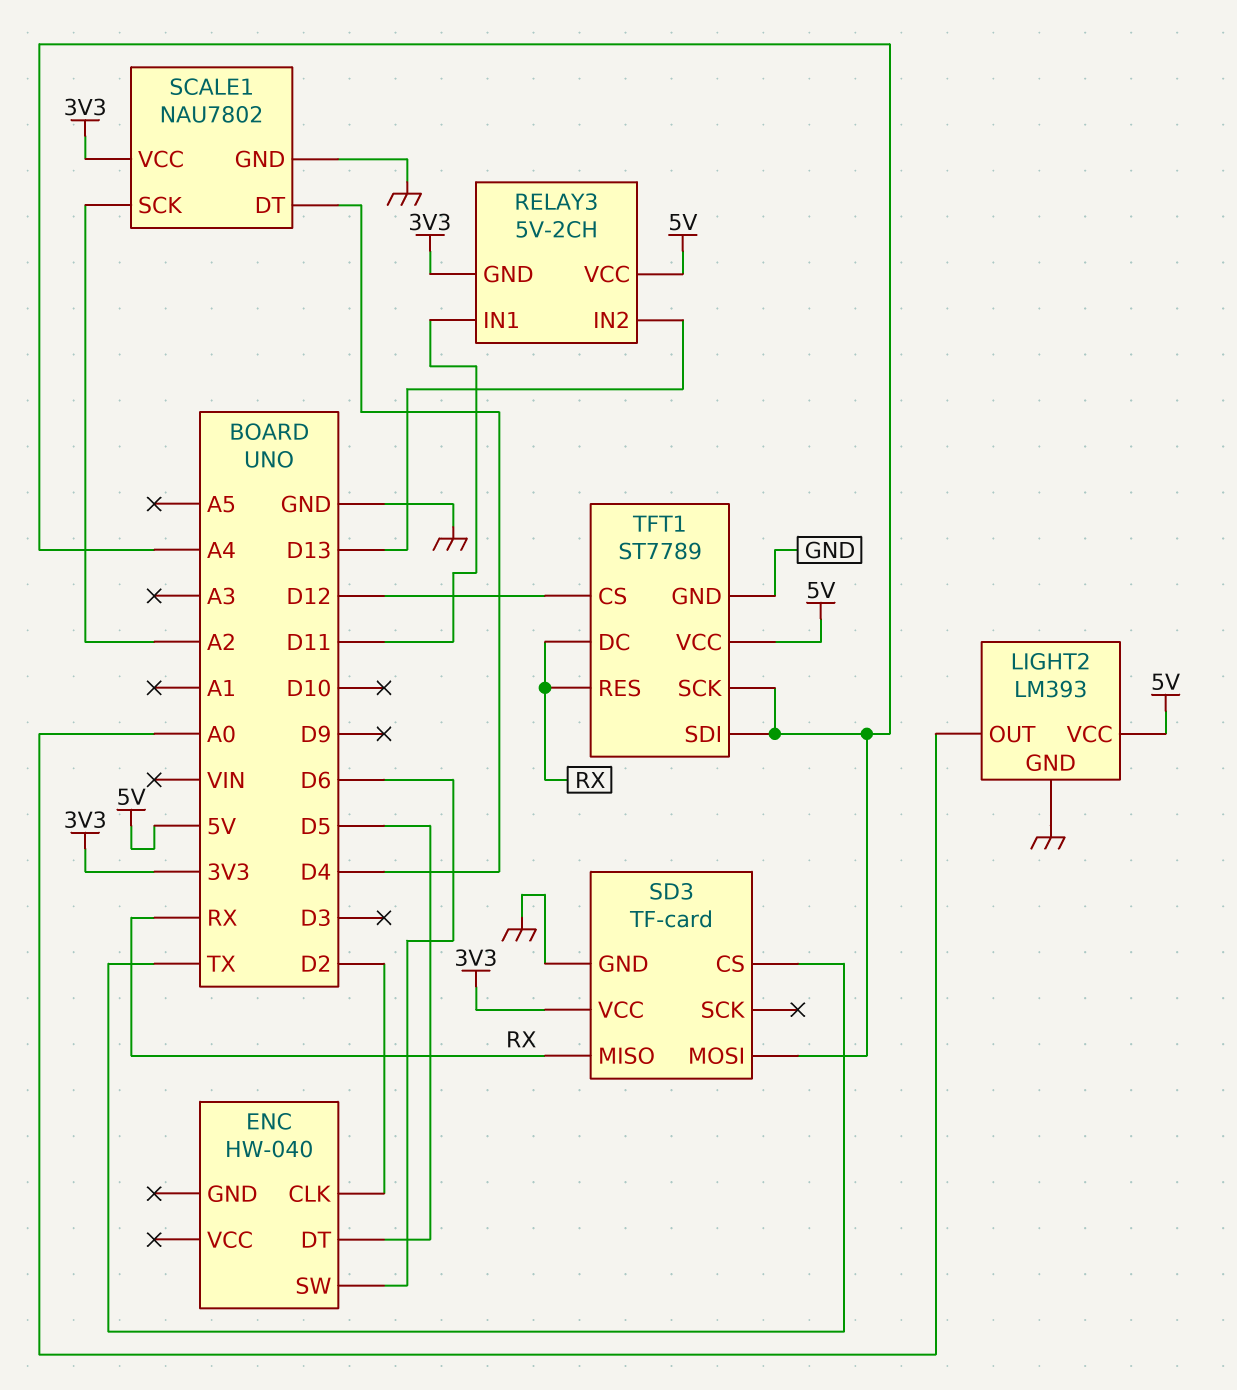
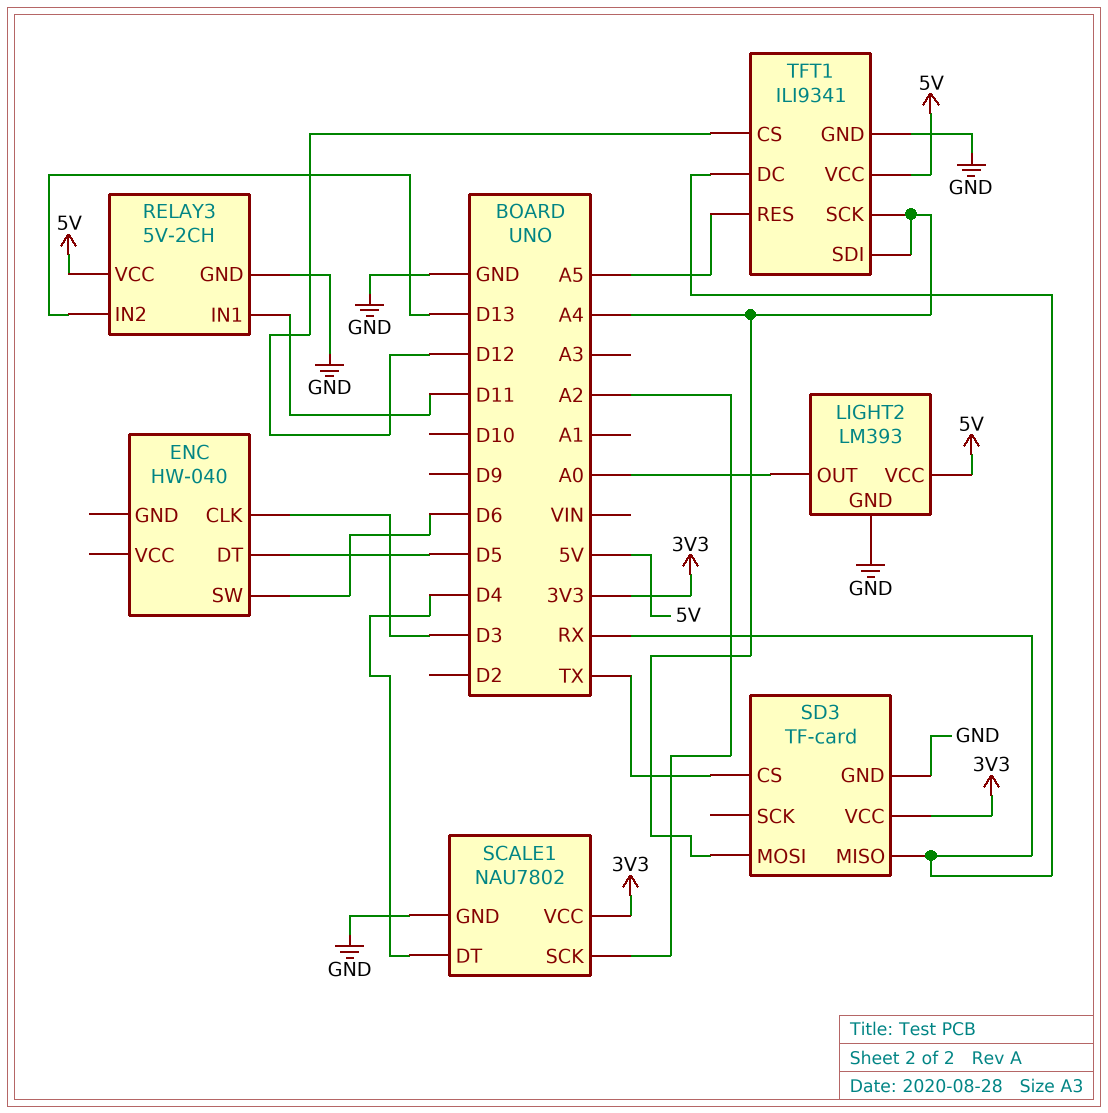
ENC pin CLK: D2 -> D3
RELAY3 pin GND: 3V3 -> GND
TFT1: ST7789 -> ILI9341
TFT1 pin RES: RX -> A5

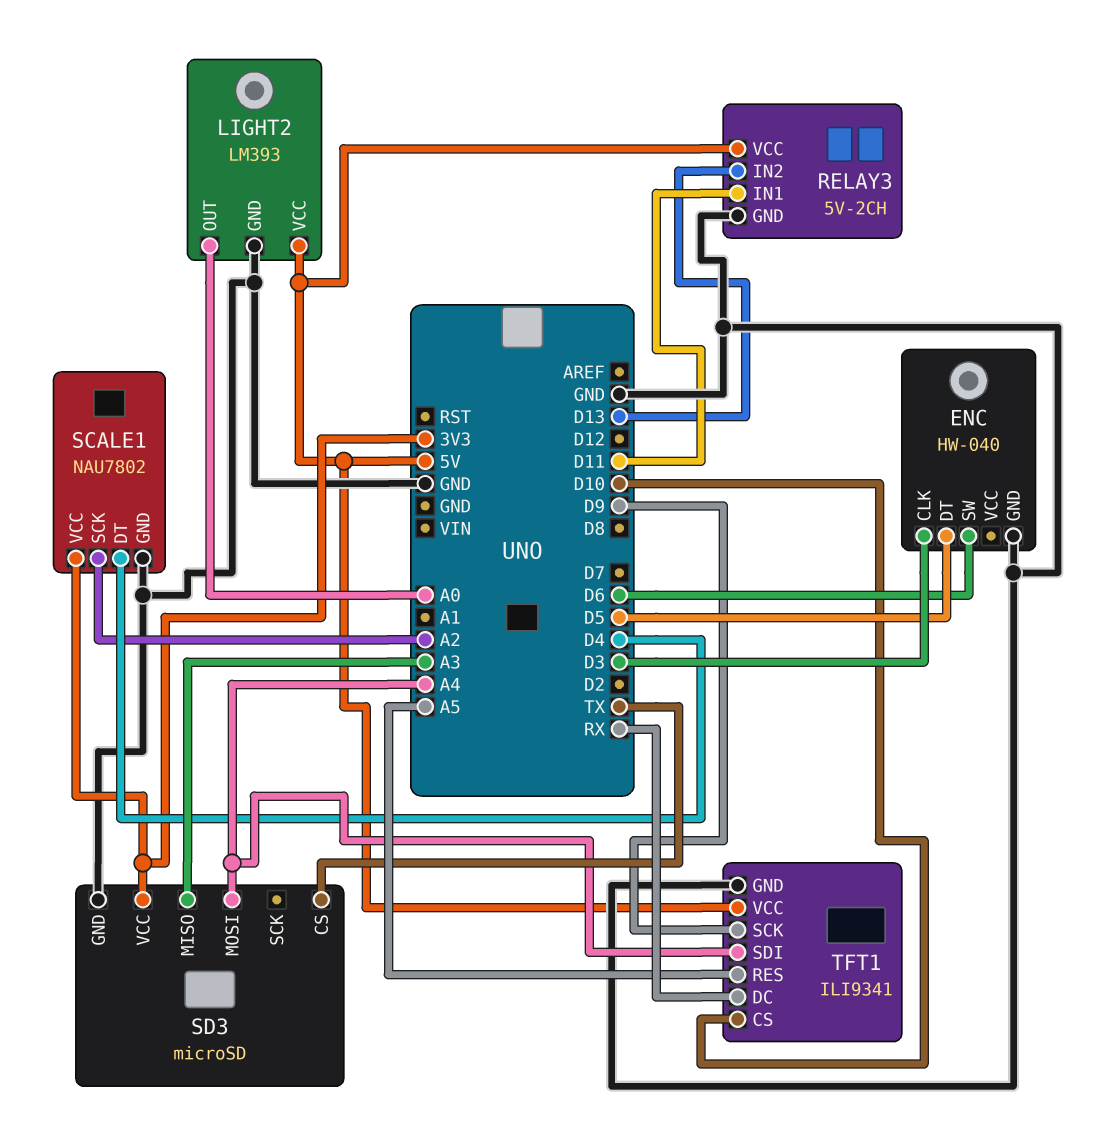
ENC pin GND: none -> GND
SD3: TF-card -> microSD
SD3 pin MISO: RX -> A3
TFT1 pin CS: D12 -> D10
TFT1 pin SCK: A4 -> D9

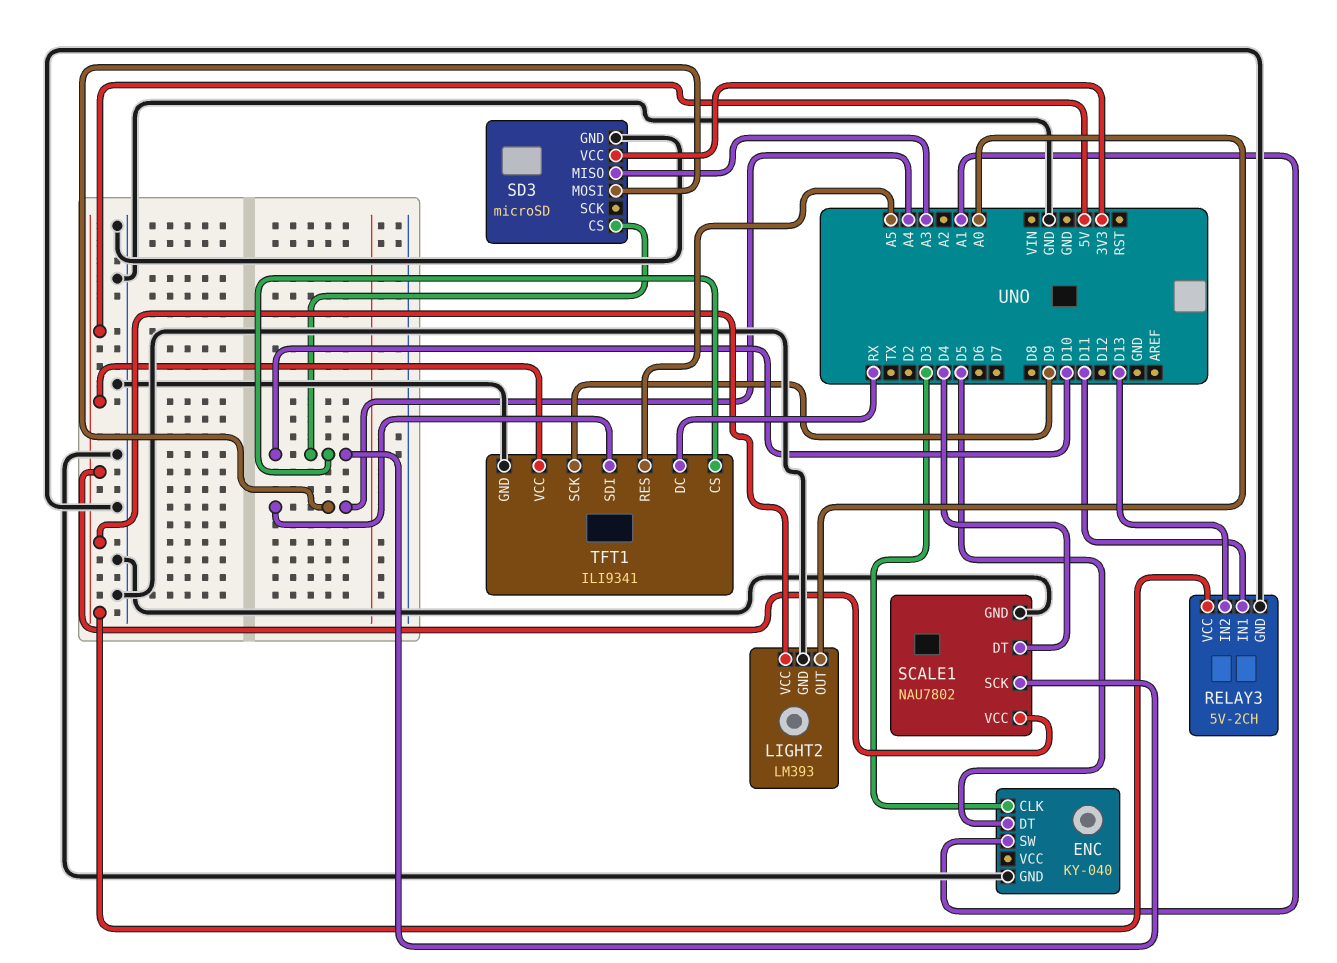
ENC: HW-040 -> KY-040
ENC pin SW: D6 -> A1
SCALE1 pin SCK: A2 -> D10
SCALE1 pin VCC: 3V3 -> 5V
SD3 pin CS: TX -> D10

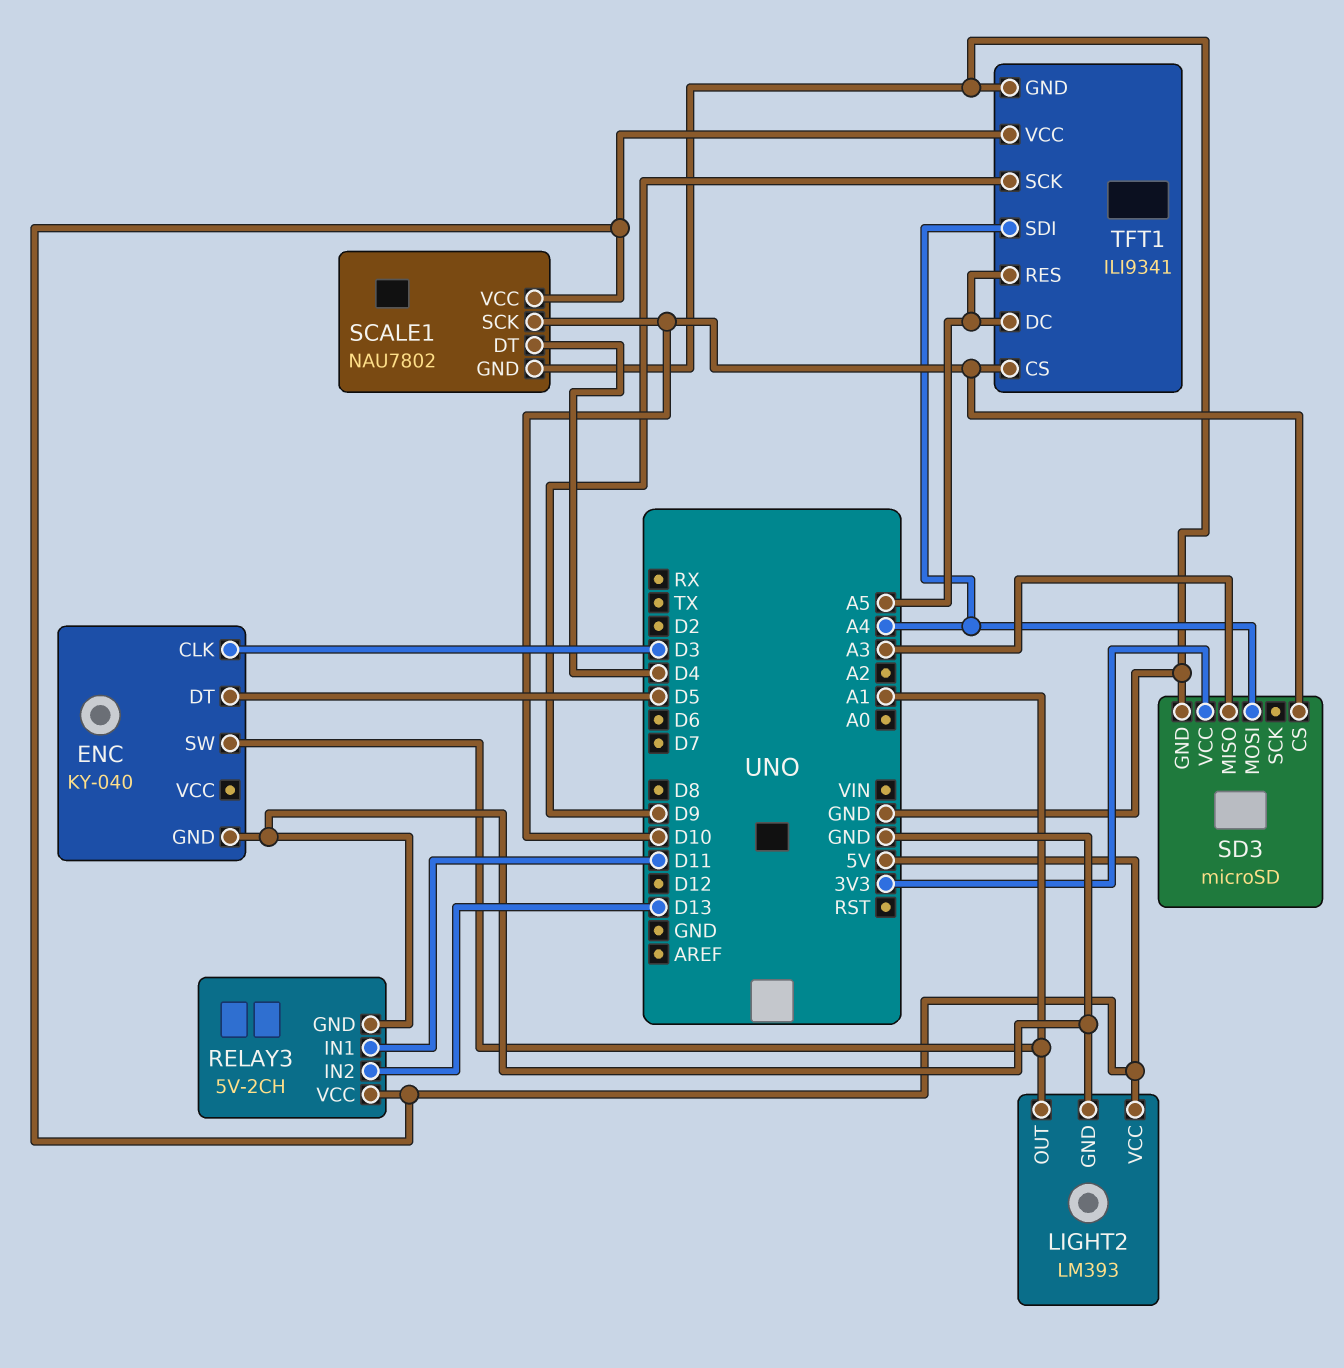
LIGHT2 pin OUT: A0 -> A1
TFT1 pin DC: RX -> A5

